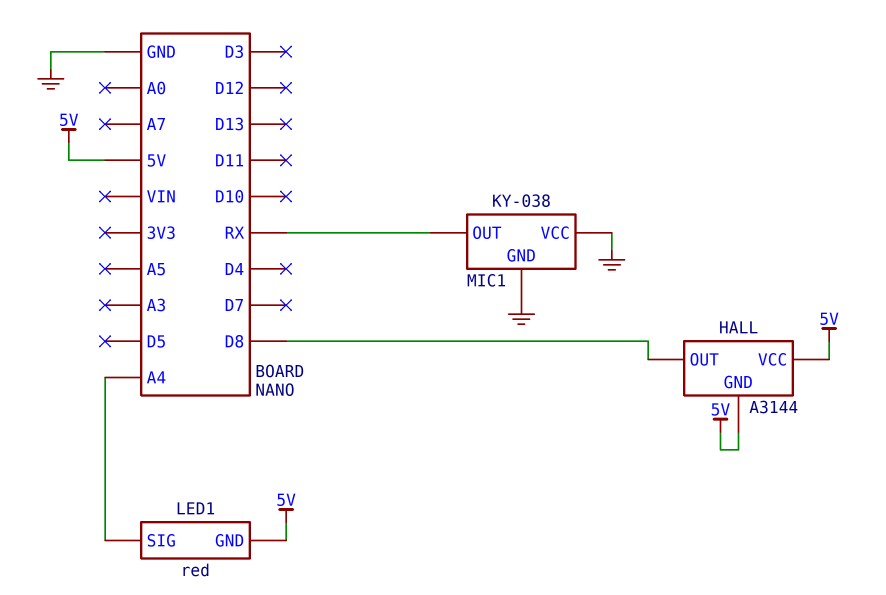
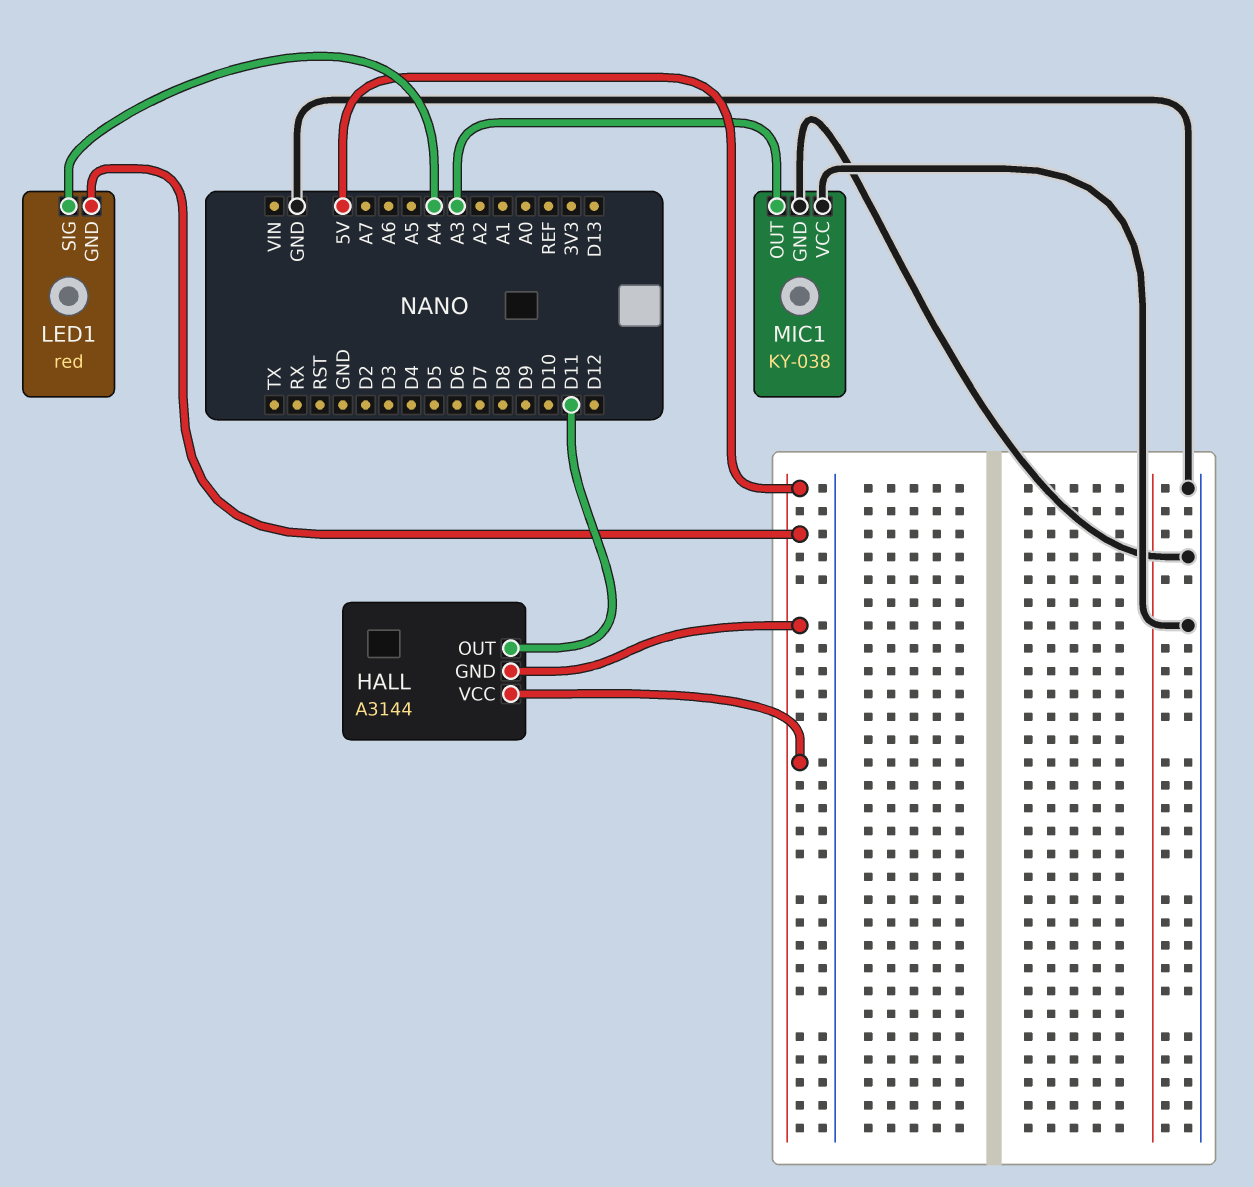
HALL pin OUT: D8 -> D11
MIC1 pin OUT: RX -> A3

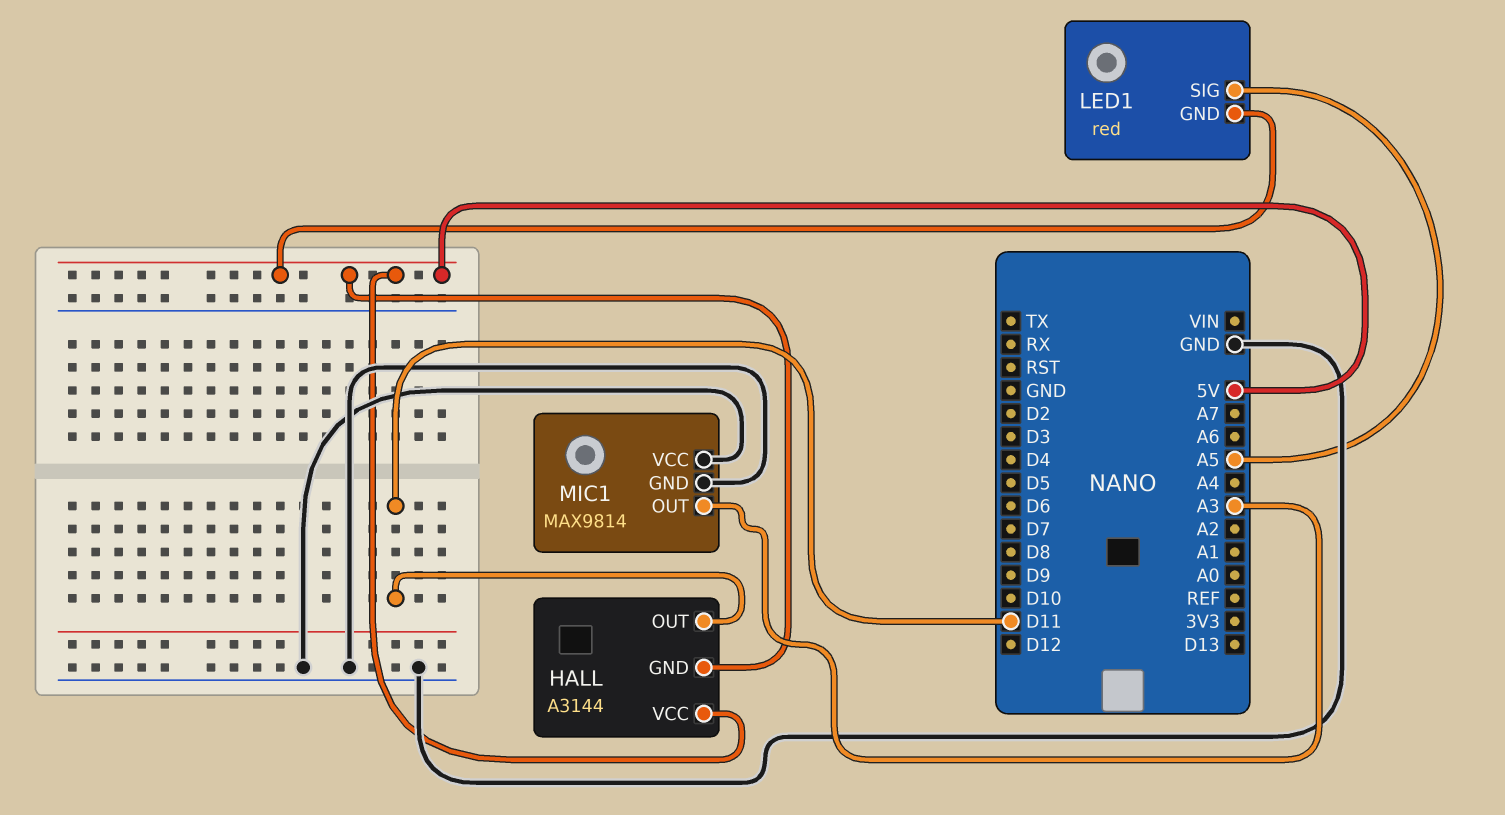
LED1 pin SIG: A4 -> A5
MIC1: KY-038 -> MAX9814

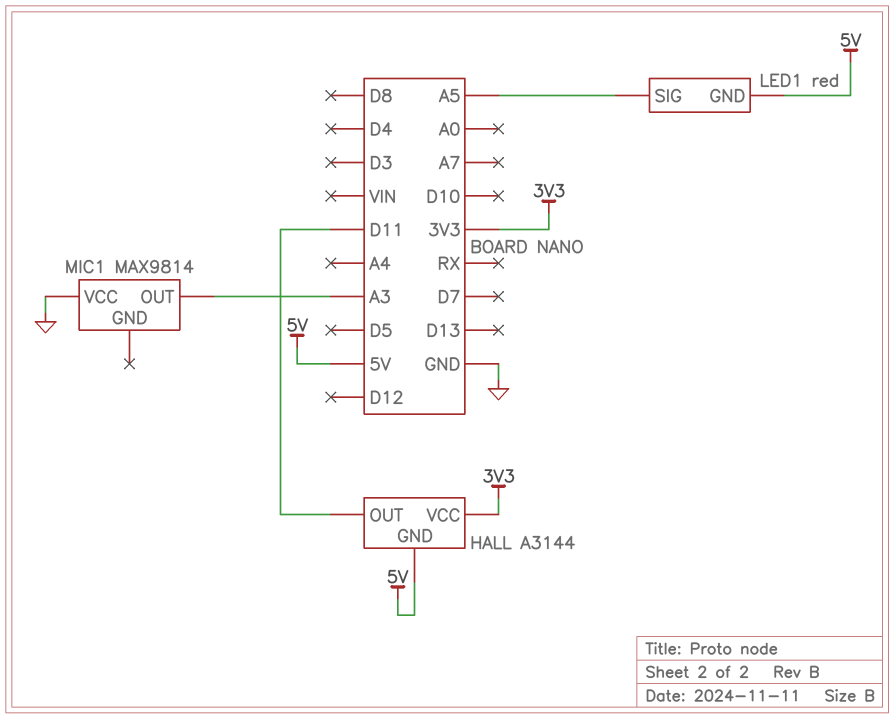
HALL pin VCC: 5V -> 3V3
MIC1 pin GND: GND -> none

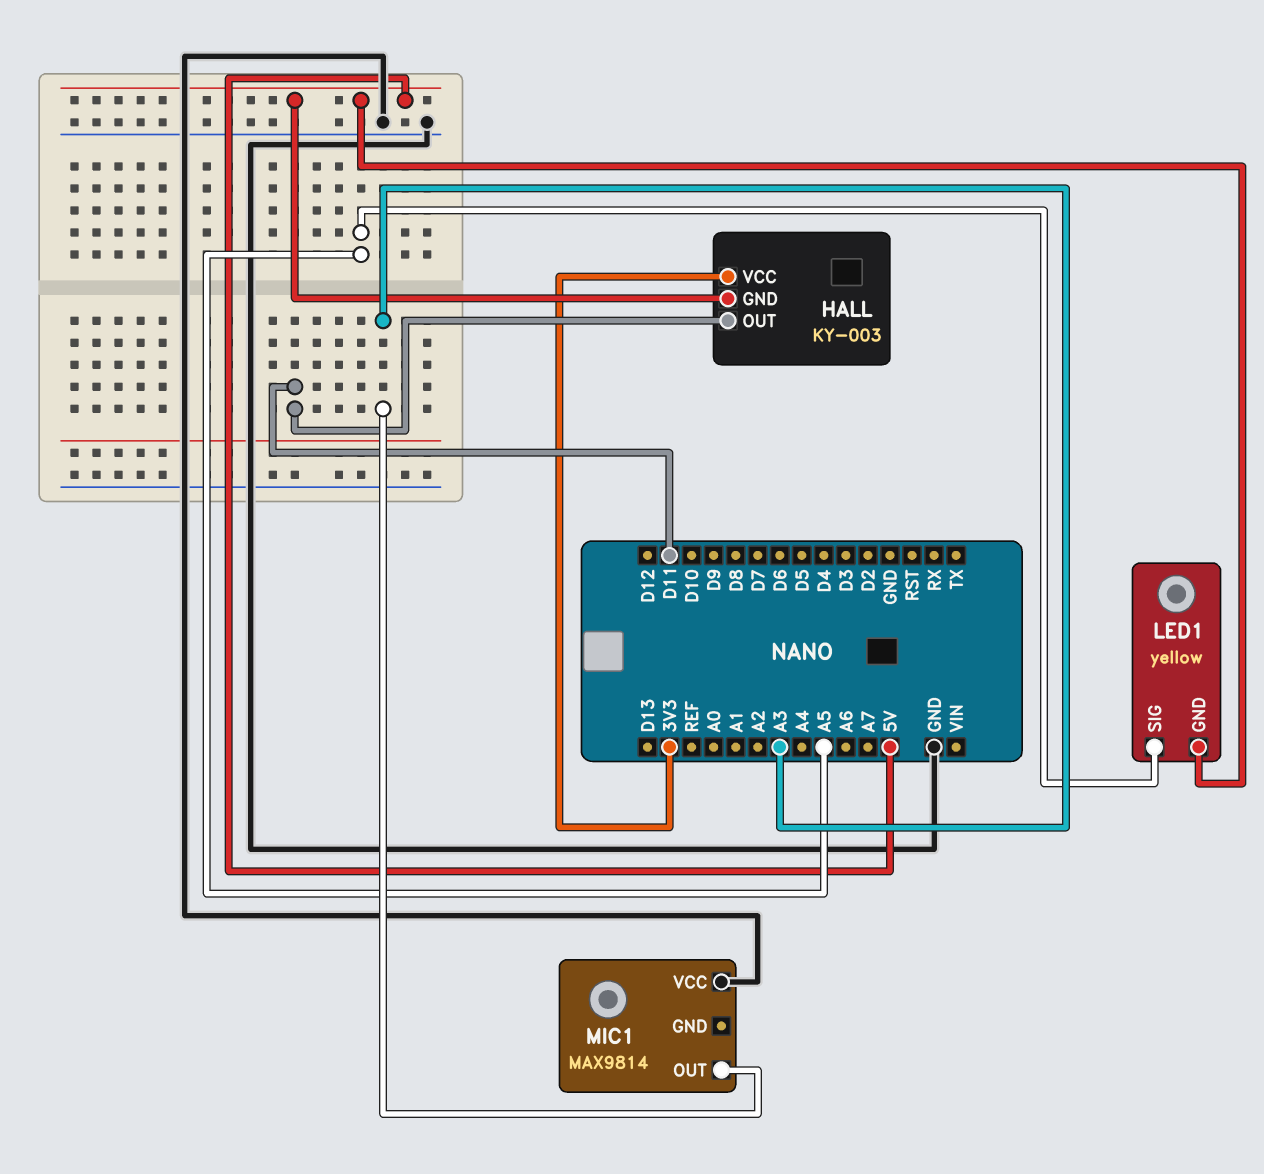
HALL: A3144 -> KY-003
LED1: red -> yellow

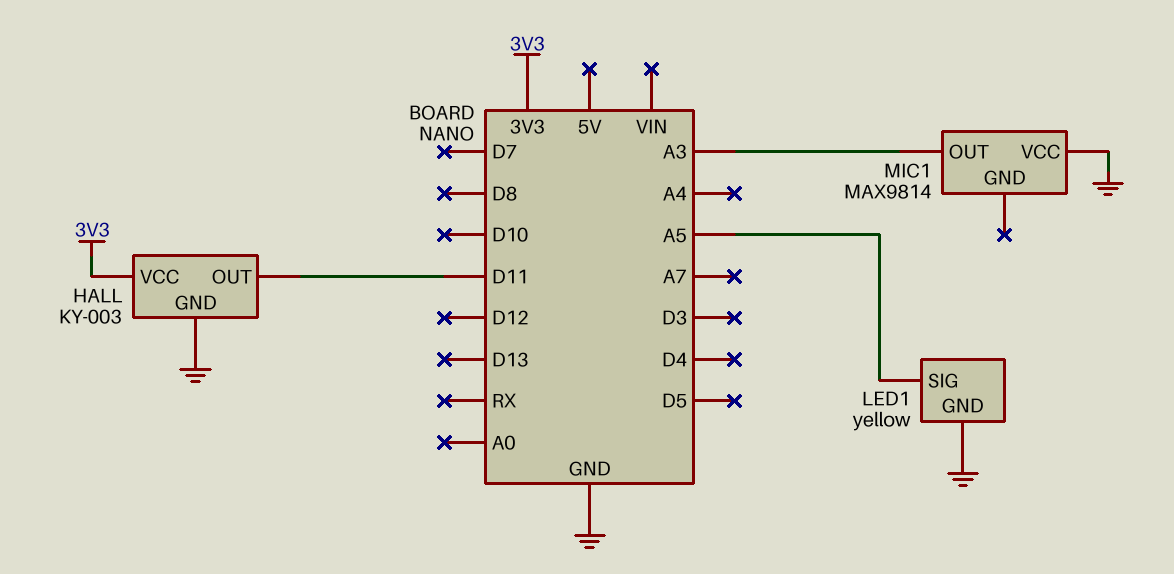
HALL pin GND: 5V -> GND
LED1 pin GND: 5V -> GND

